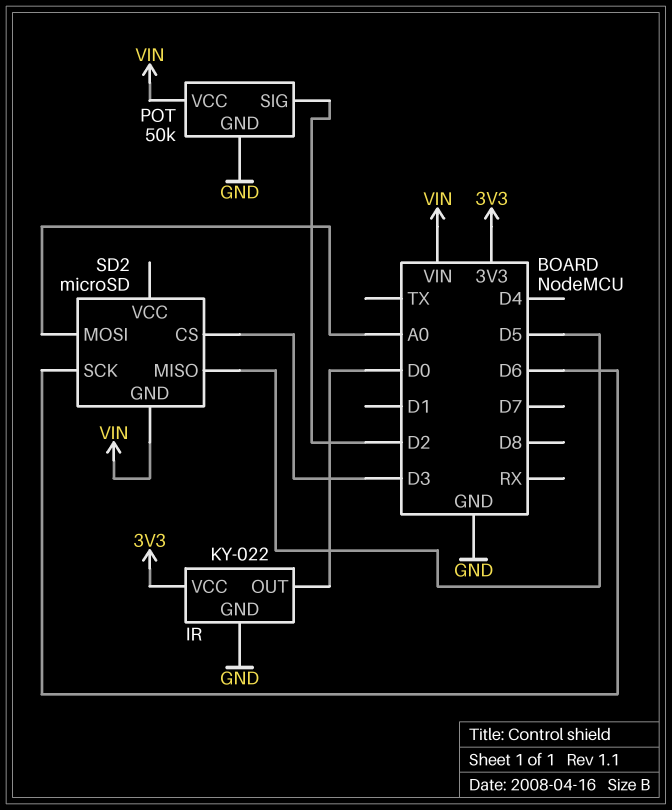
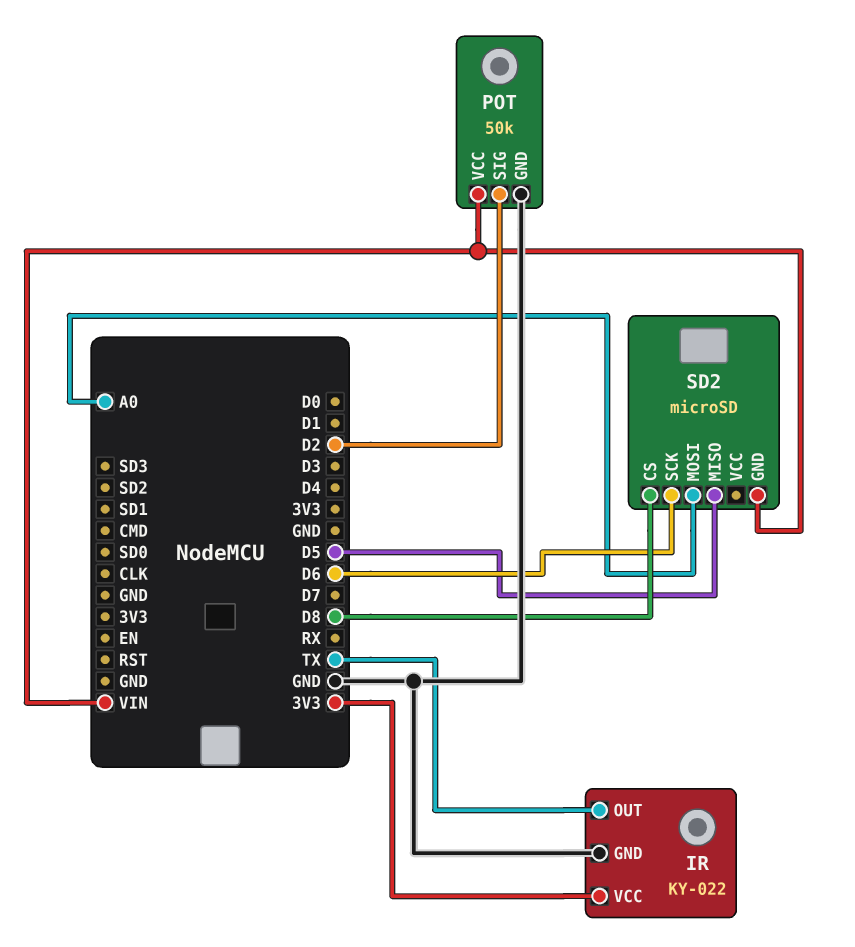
IR pin OUT: D0 -> TX
SD2 pin CS: D3 -> D8

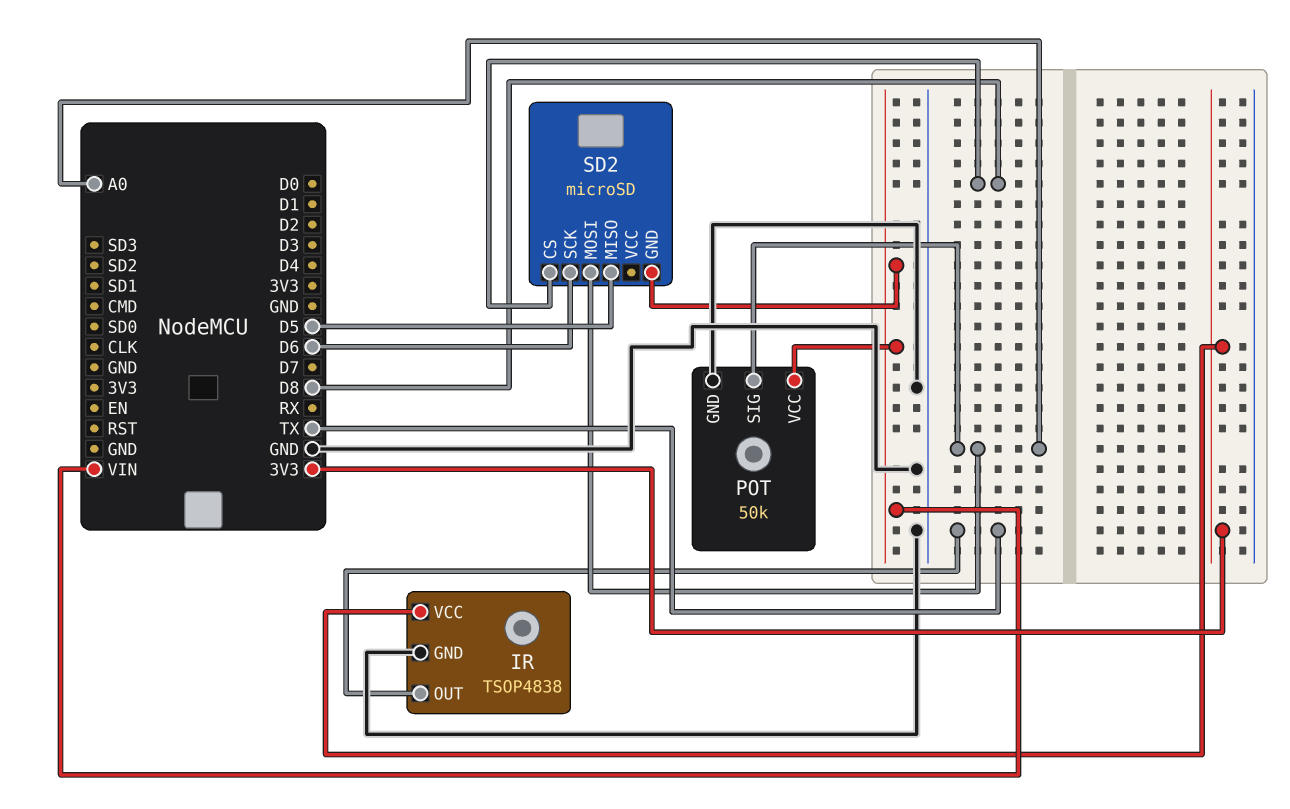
IR: KY-022 -> TSOP4838
POT pin SIG: D2 -> A0

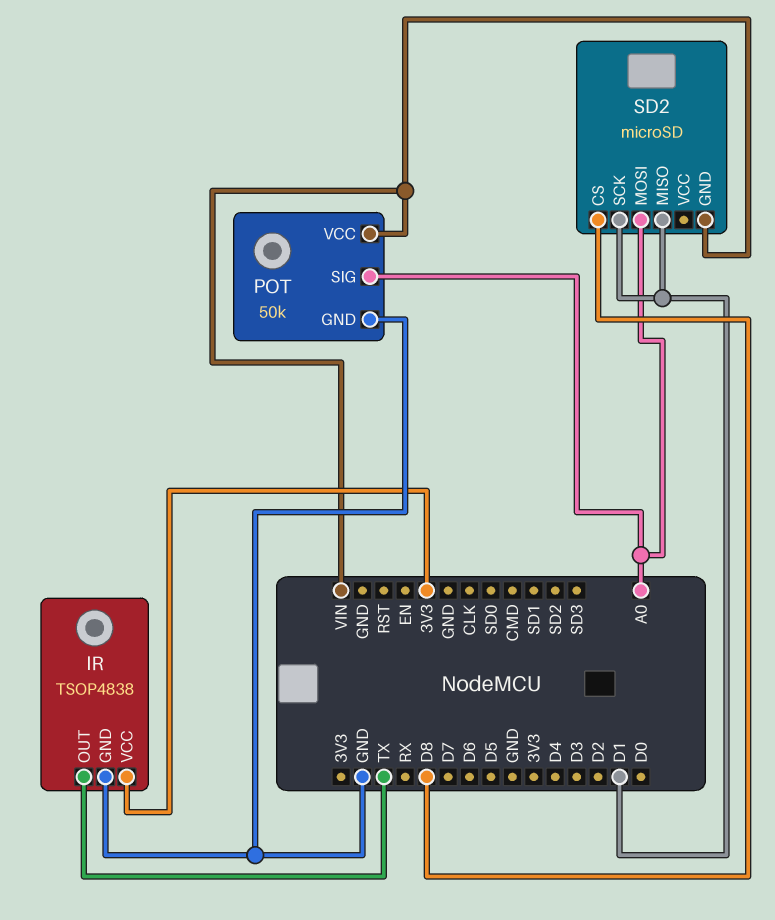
SD2 pin MISO: D5 -> D1
SD2 pin SCK: D6 -> D1

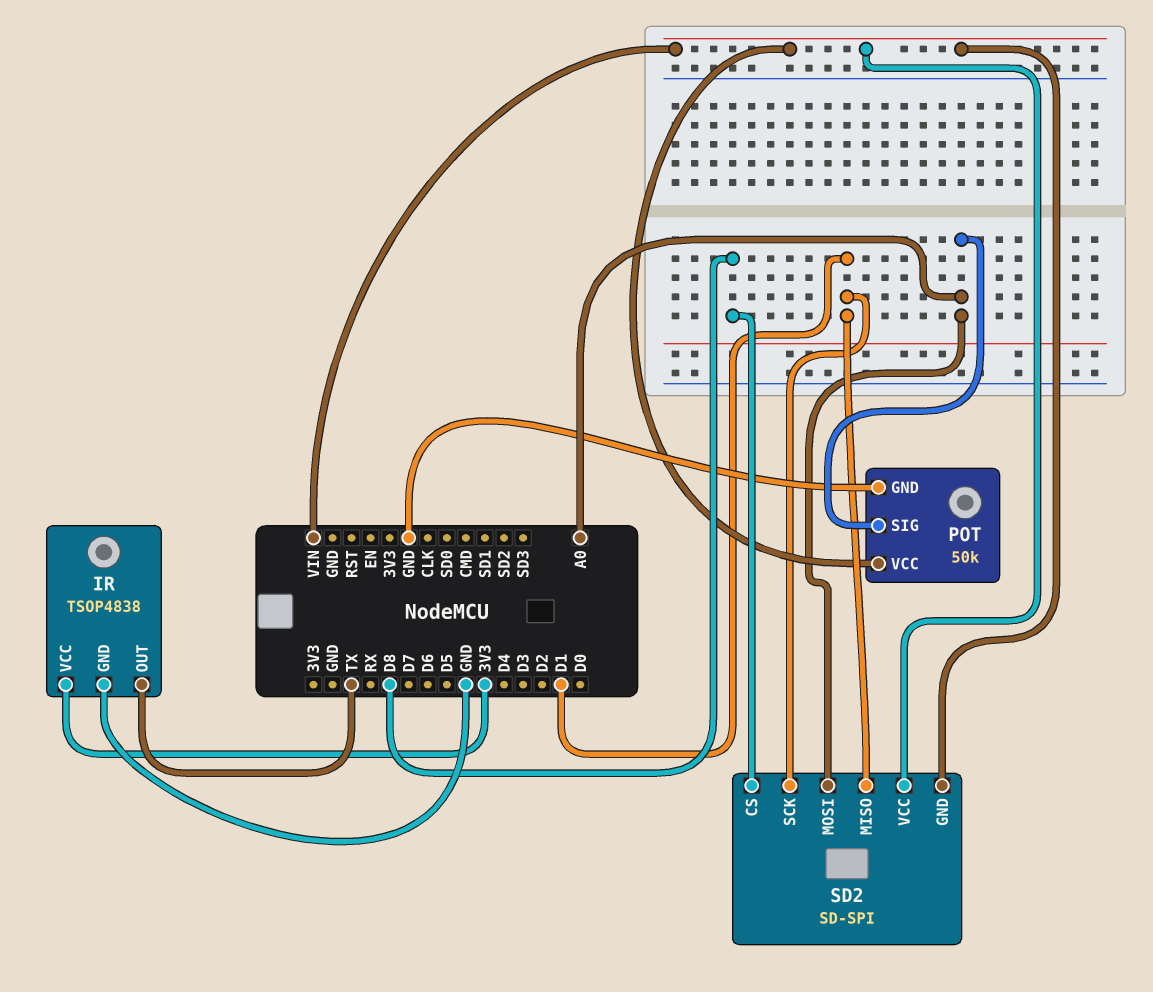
SD2: microSD -> SD-SPI
SD2 pin VCC: none -> VIN

